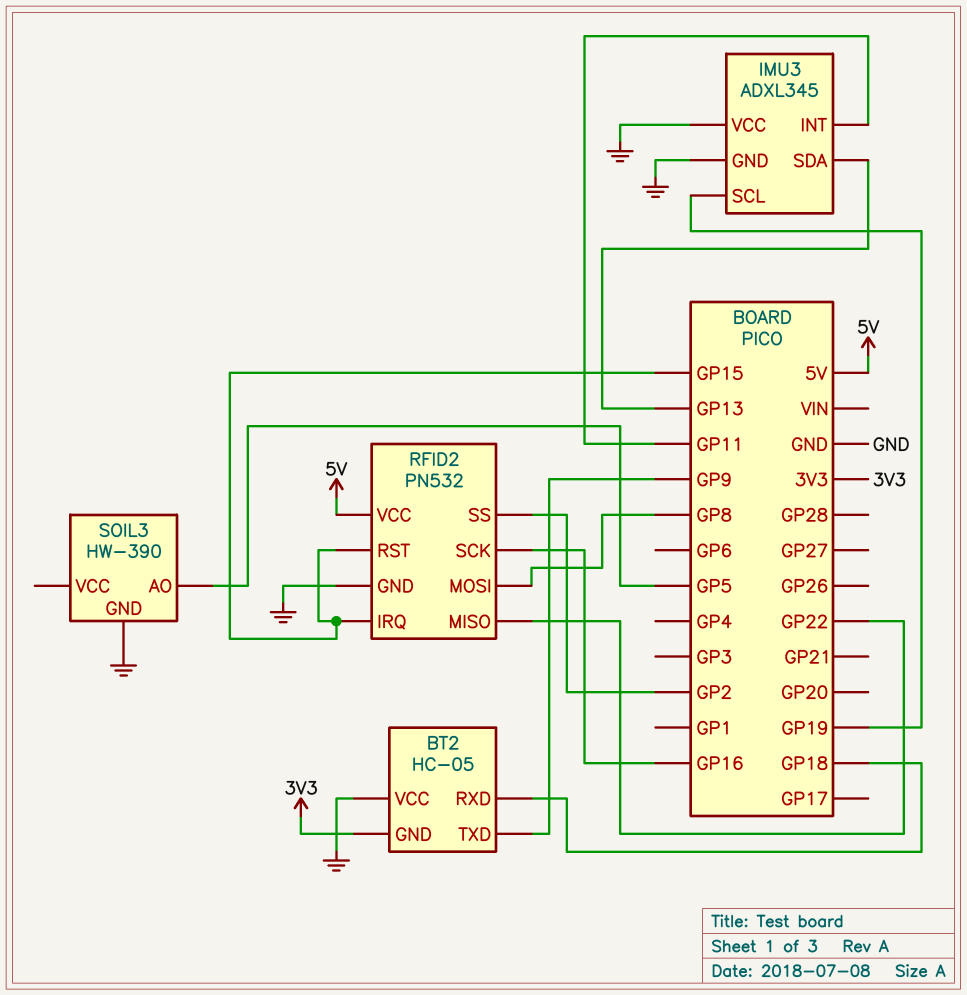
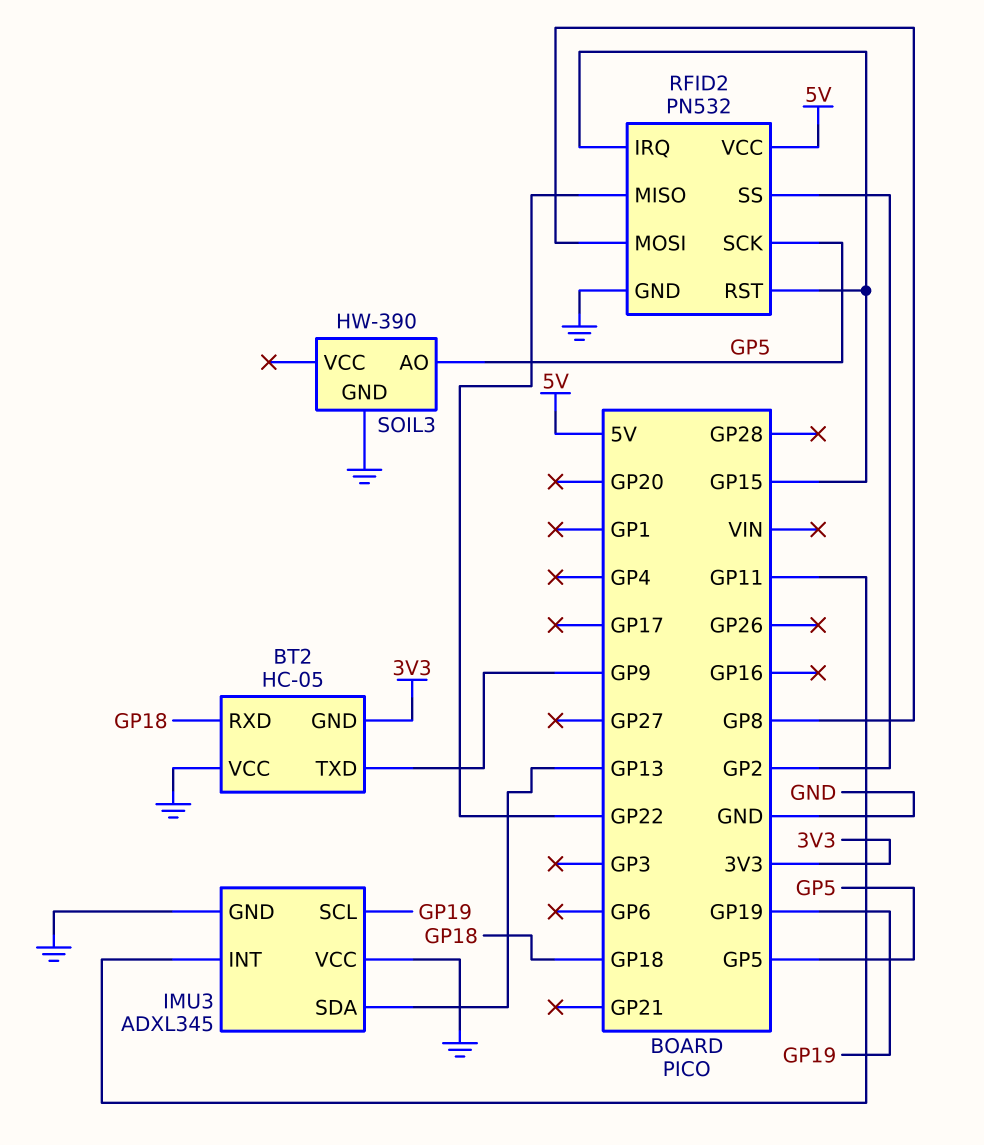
RFID2 pin SCK: GP16 -> GP5

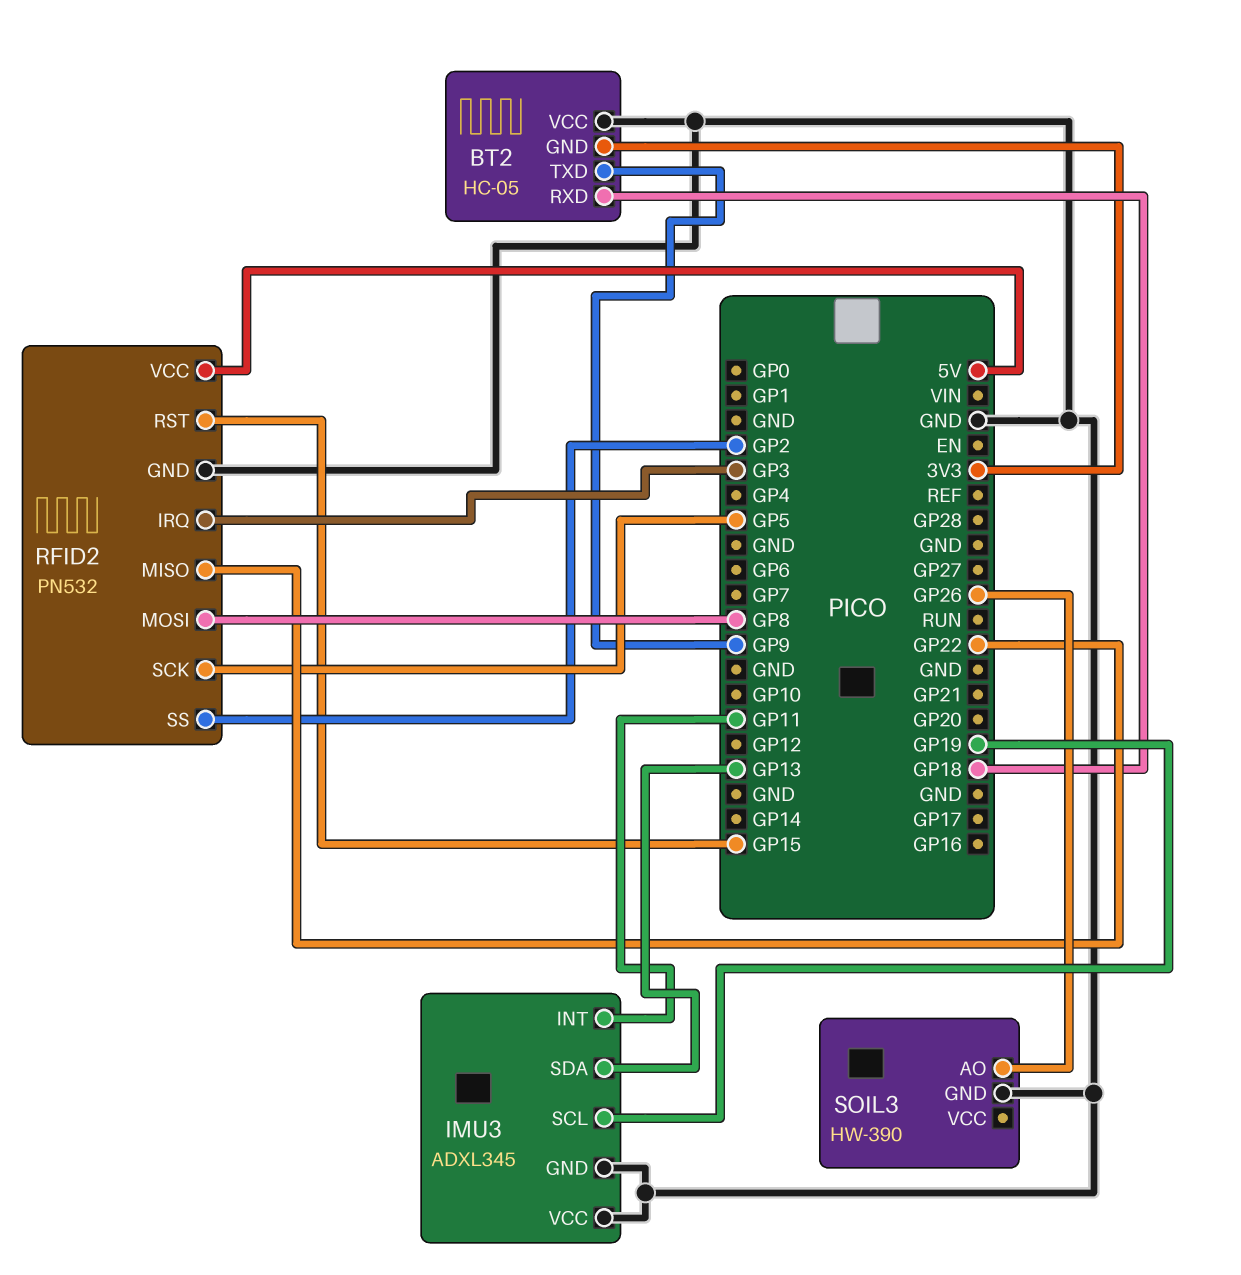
RFID2 pin IRQ: GP15 -> GP3
SOIL3 pin AO: GP5 -> GP26

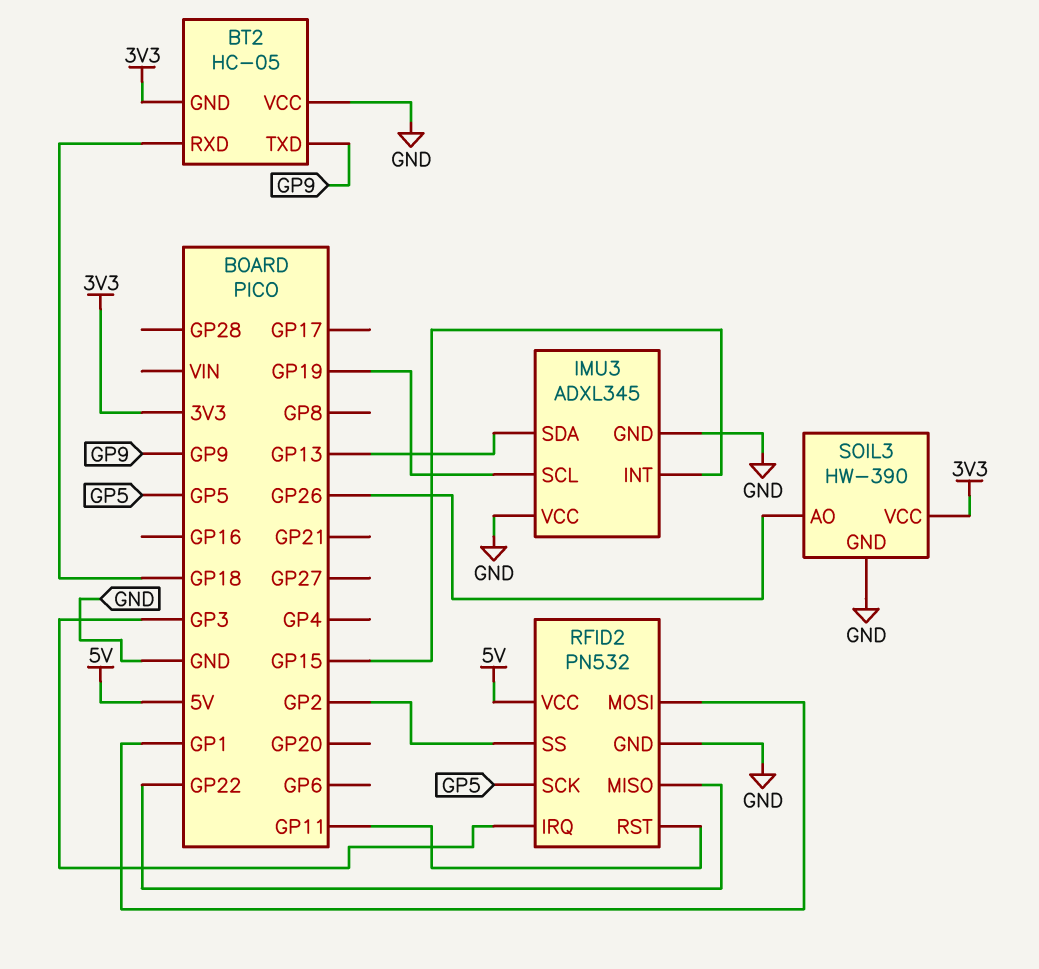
IMU3 pin INT: GP11 -> GP15
RFID2 pin MOSI: GP8 -> GP1
RFID2 pin RST: GP15 -> GP11
SOIL3 pin VCC: none -> 3V3

